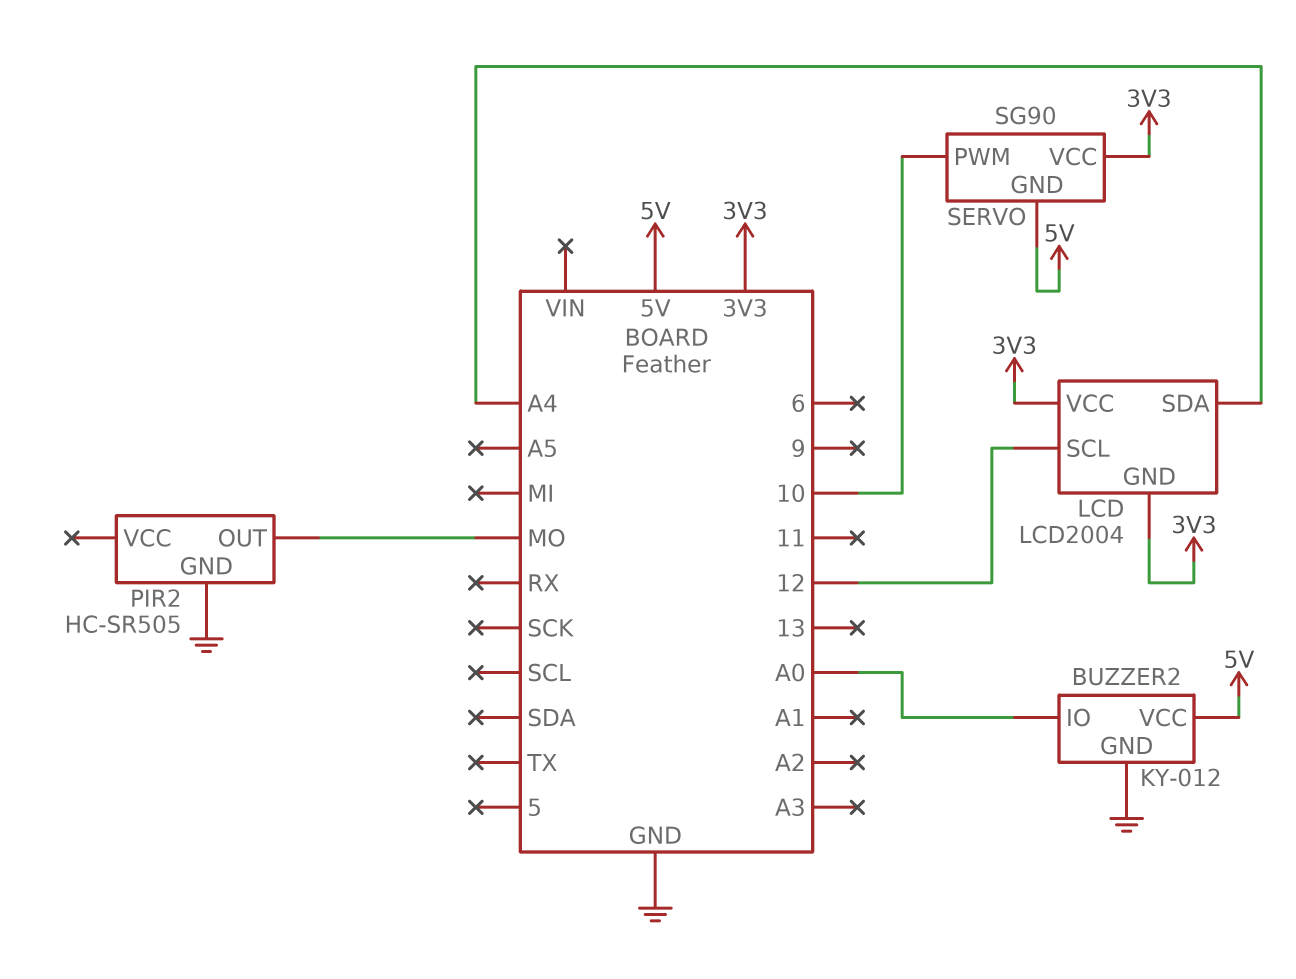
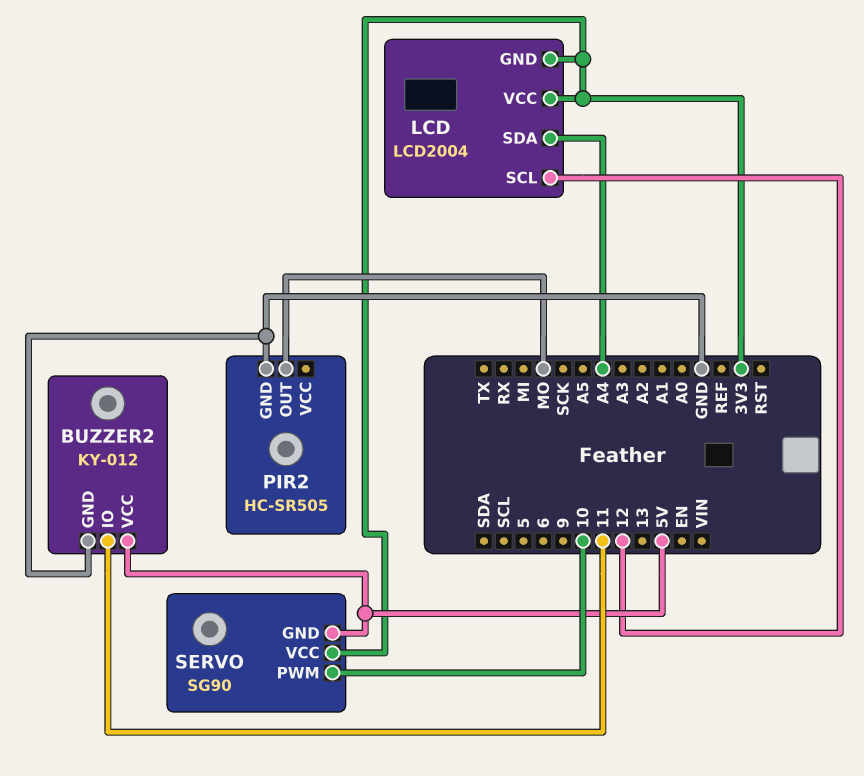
BUZZER2 pin IO: A0 -> 11

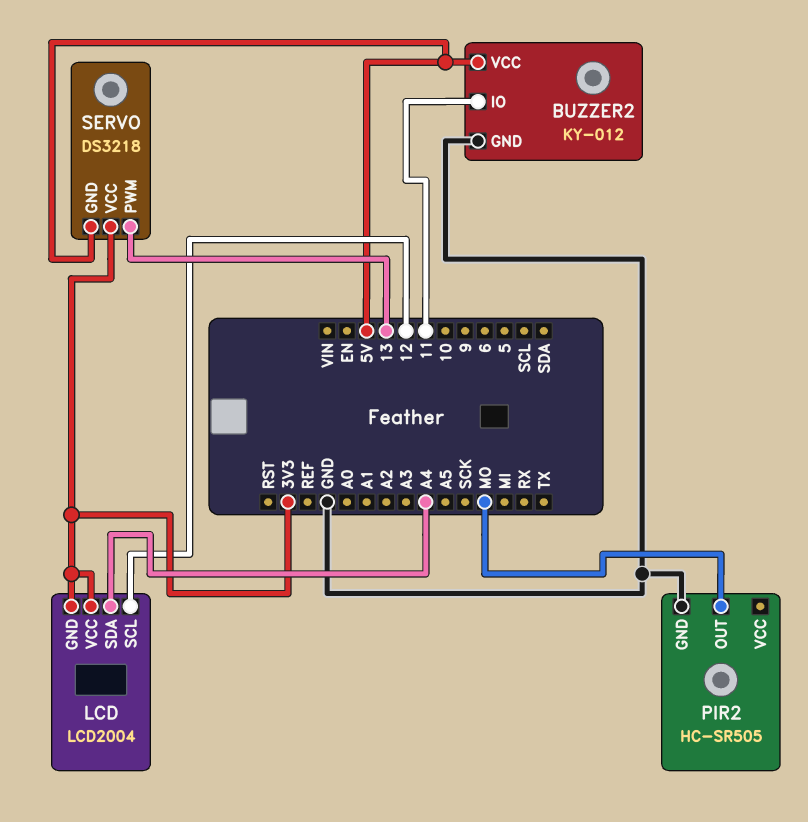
SERVO: SG90 -> DS3218
SERVO pin PWM: 10 -> 13

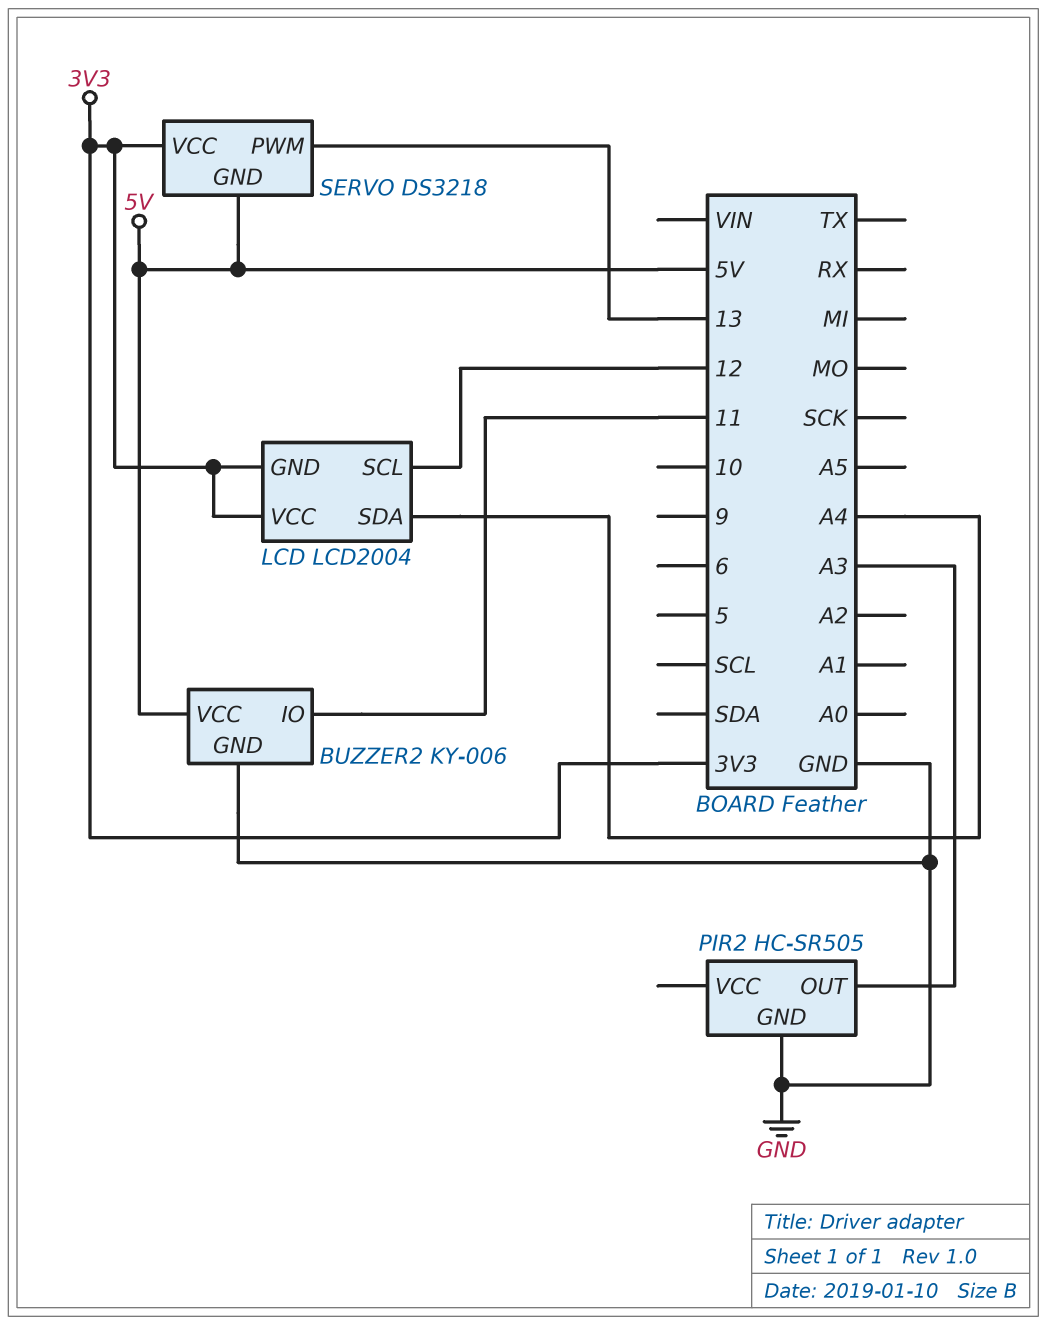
BUZZER2: KY-012 -> KY-006
PIR2 pin OUT: MO -> A3

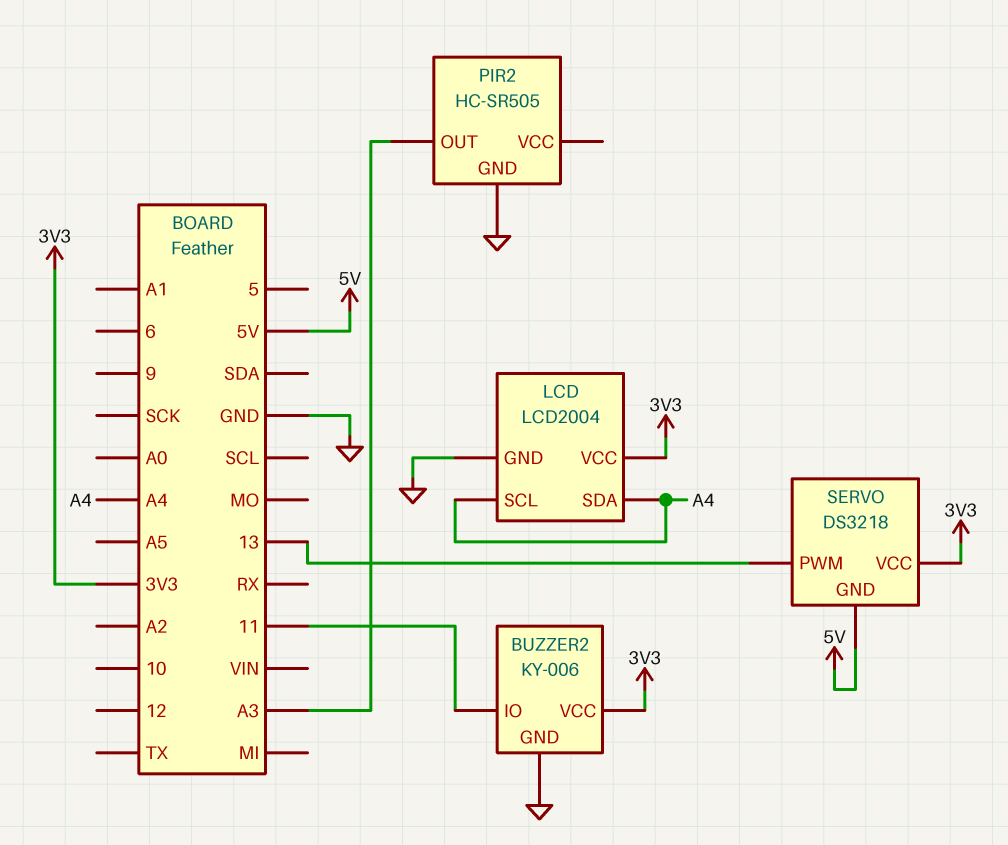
BUZZER2 pin VCC: 5V -> 3V3
LCD pin GND: 3V3 -> GND
LCD pin SCL: 12 -> A4

